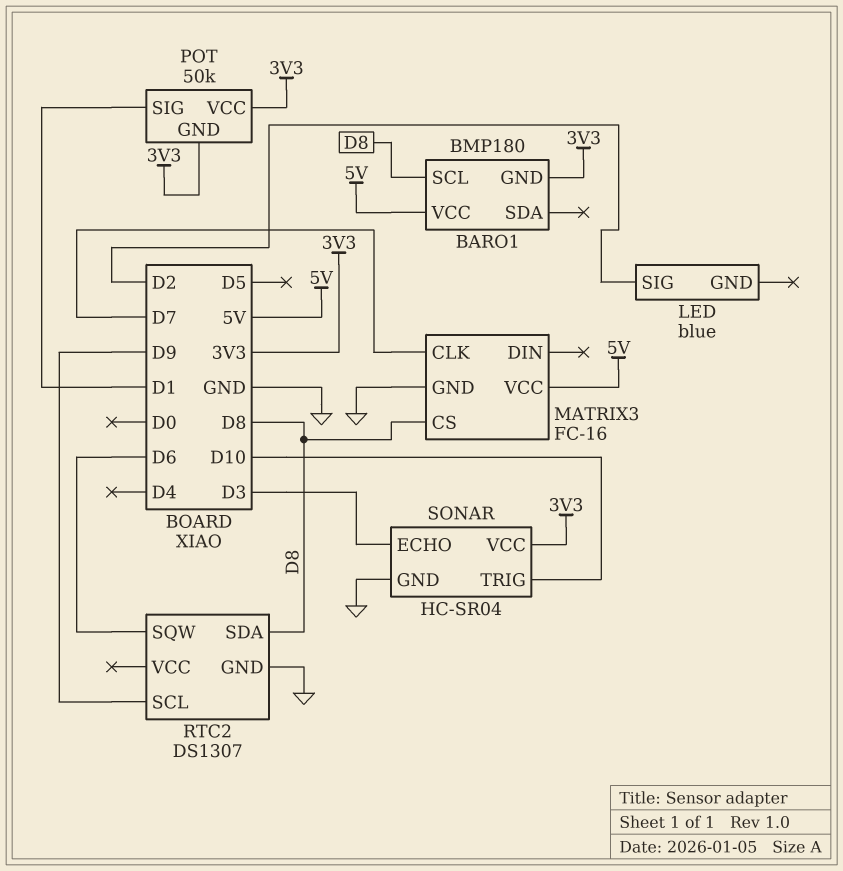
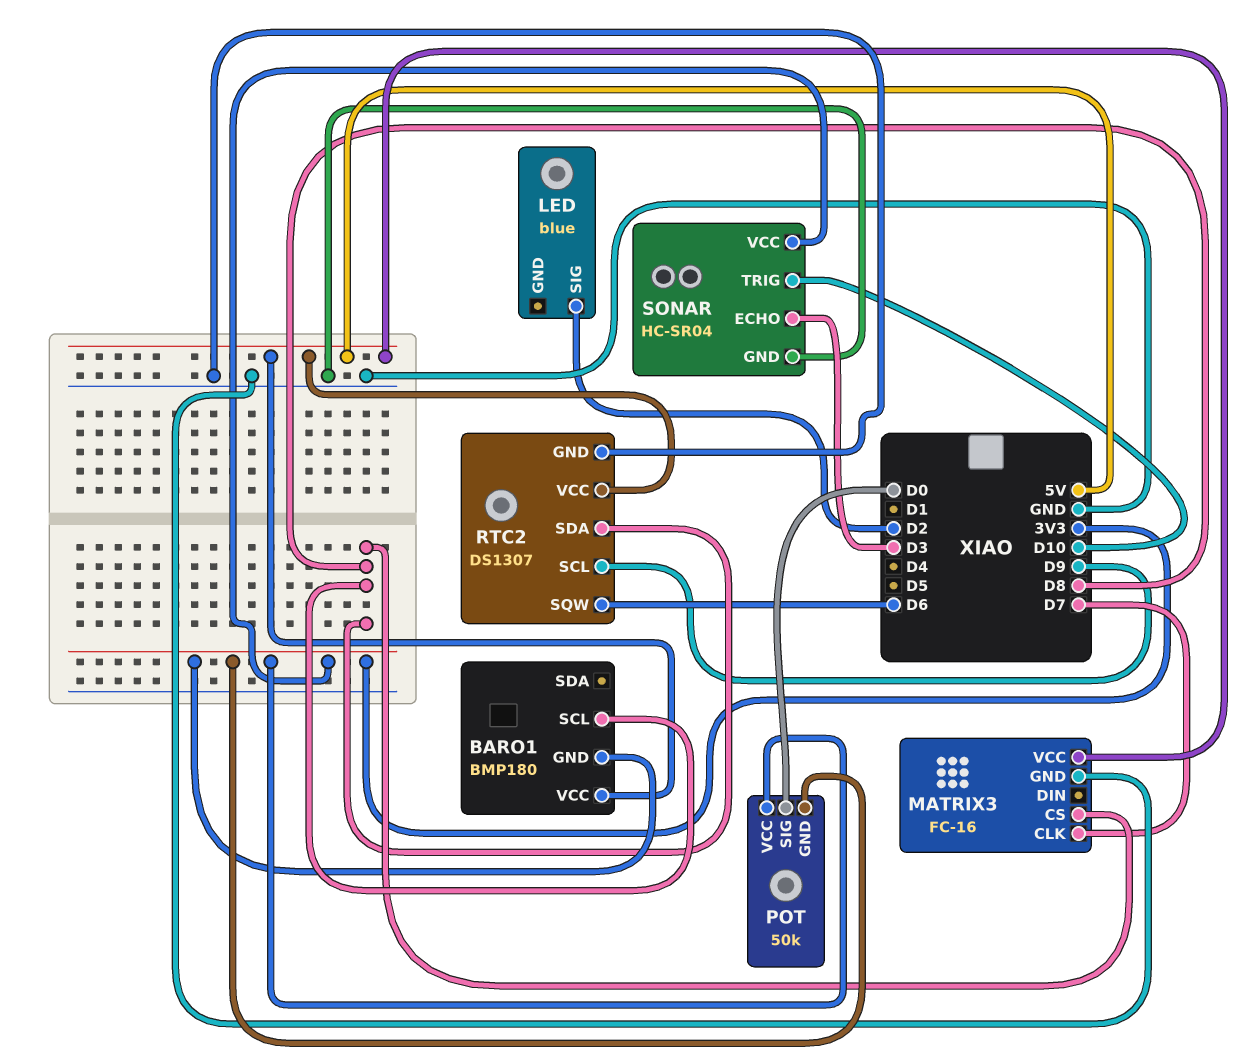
POT pin SIG: D1 -> D0
RTC2 pin VCC: none -> 5V

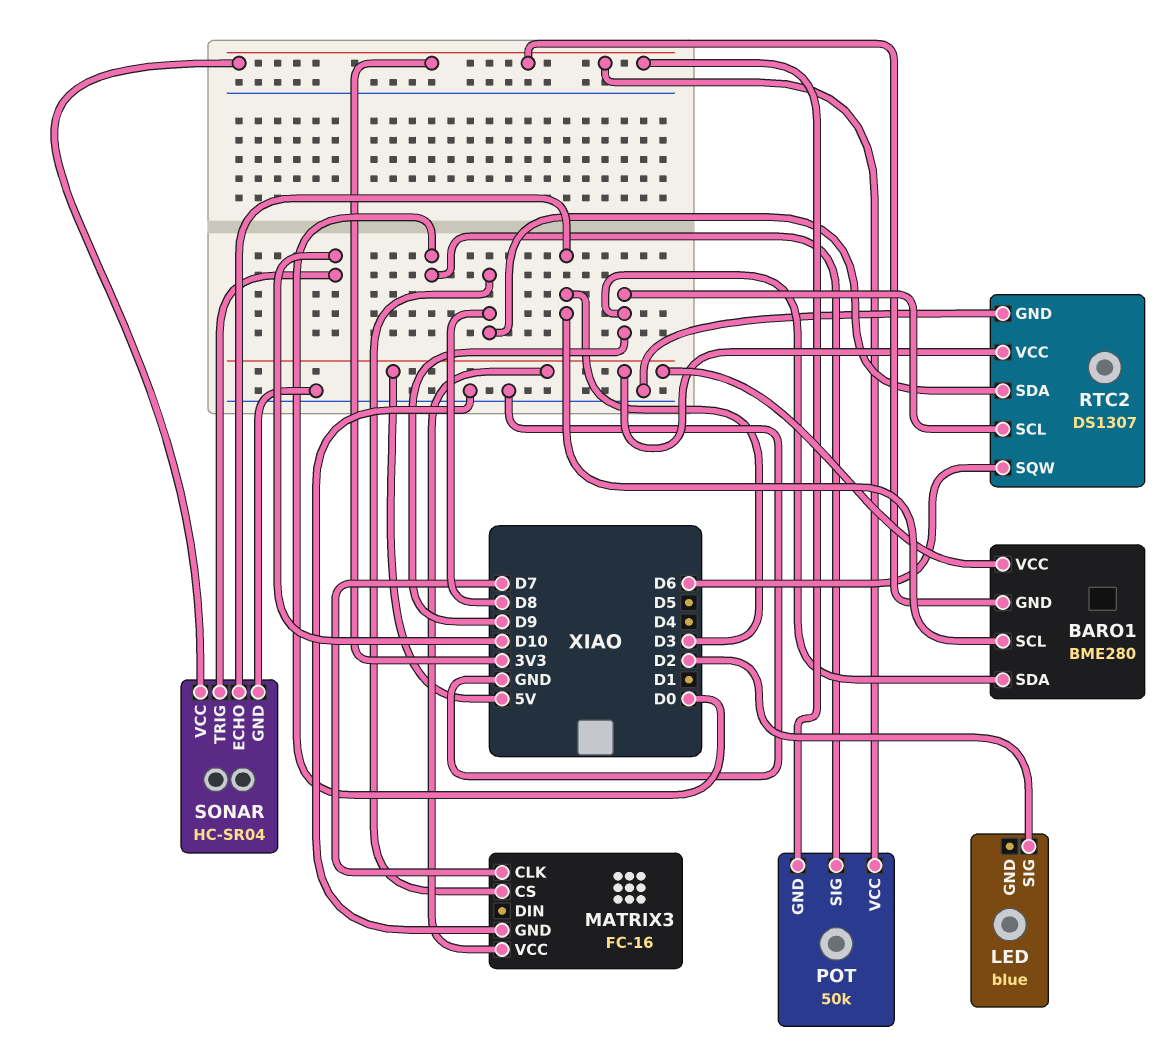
BARO1: BMP180 -> BME280
BARO1 pin SCL: D8 -> D3
BARO1 pin SDA: none -> D9

